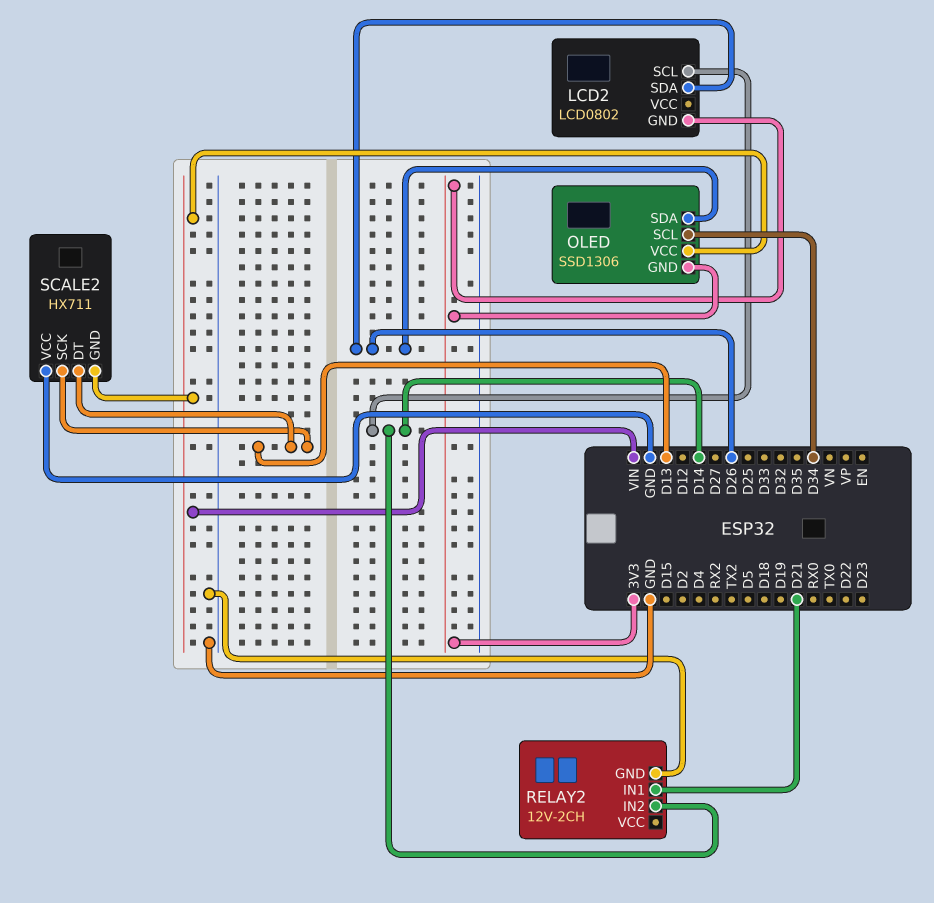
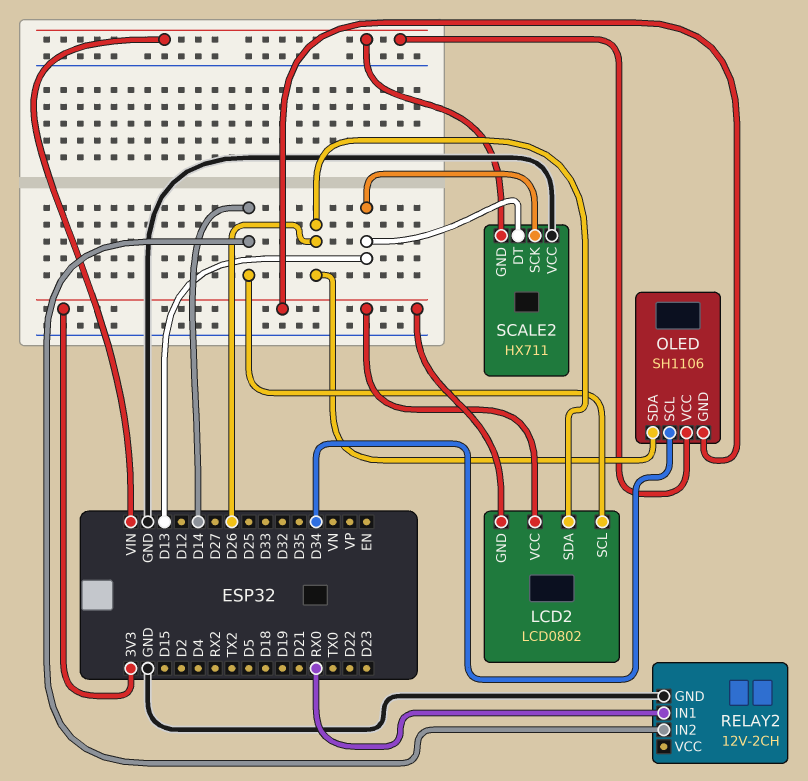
LCD2 pin VCC: none -> 3V3
OLED: SSD1306 -> SH1106
RELAY2 pin IN1: D21 -> RX0

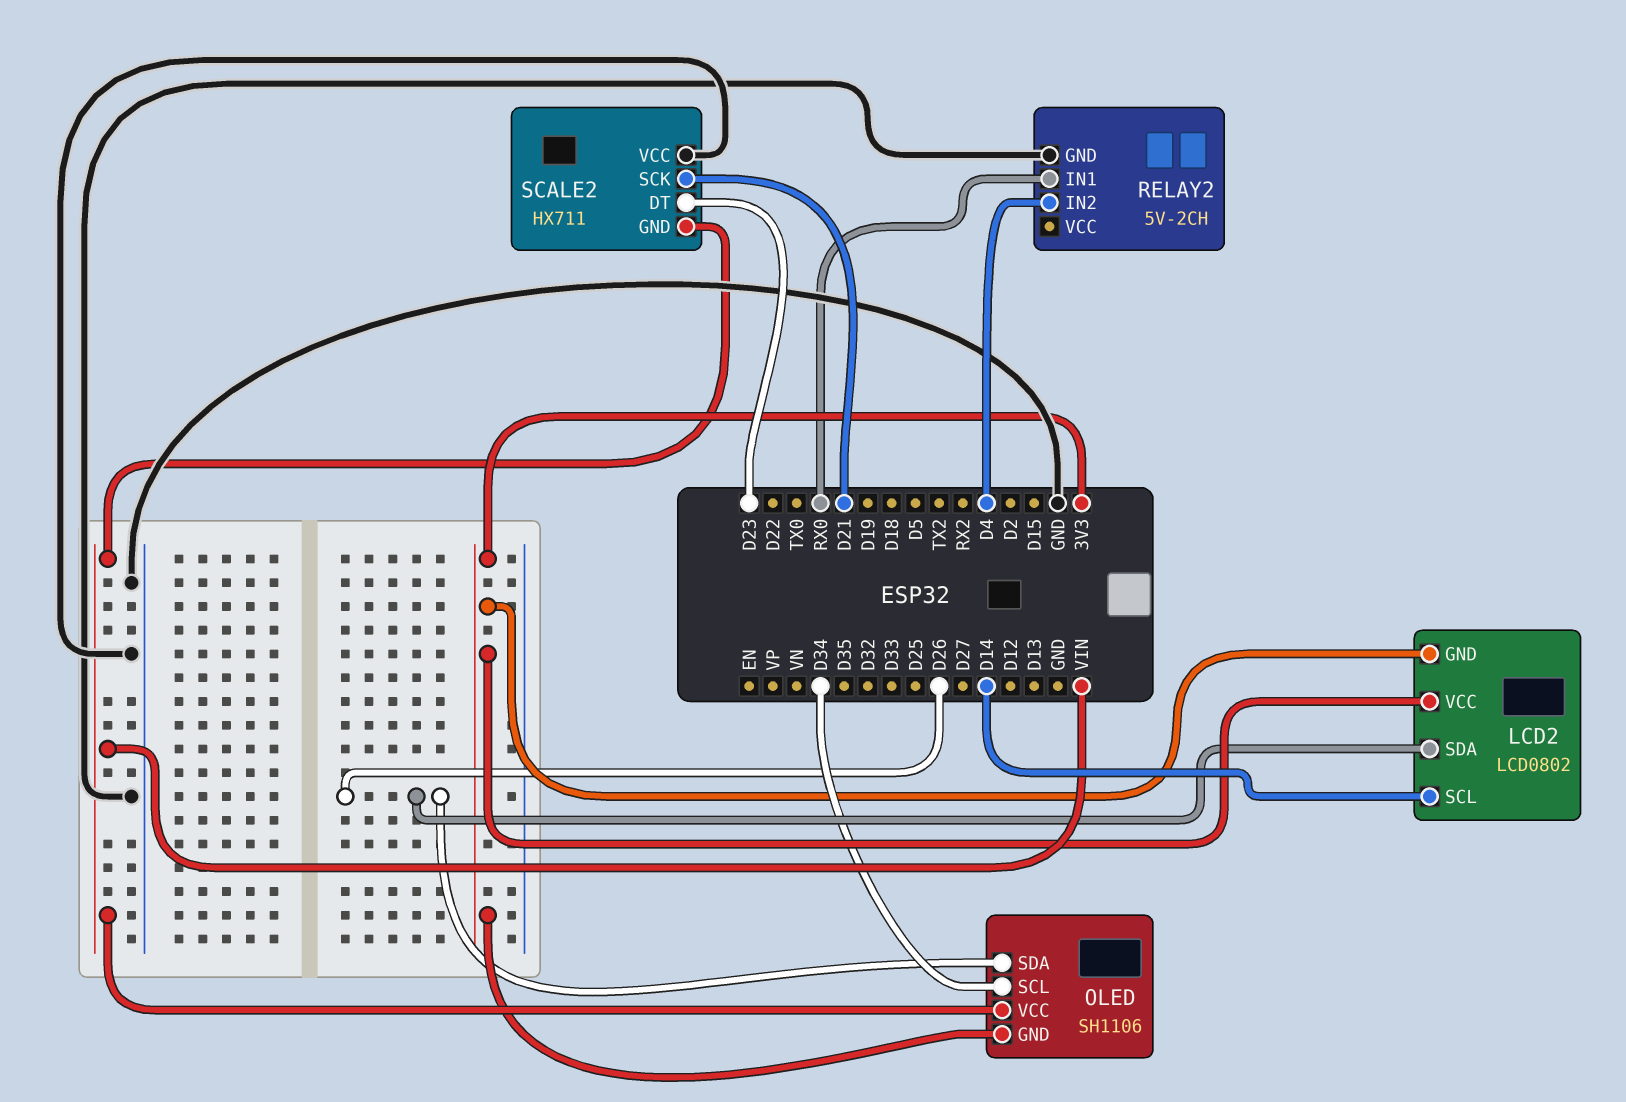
RELAY2: 12V-2CH -> 5V-2CH
RELAY2 pin IN2: D14 -> D4
SCALE2 pin DT: D13 -> D23
SCALE2 pin SCK: D13 -> D21

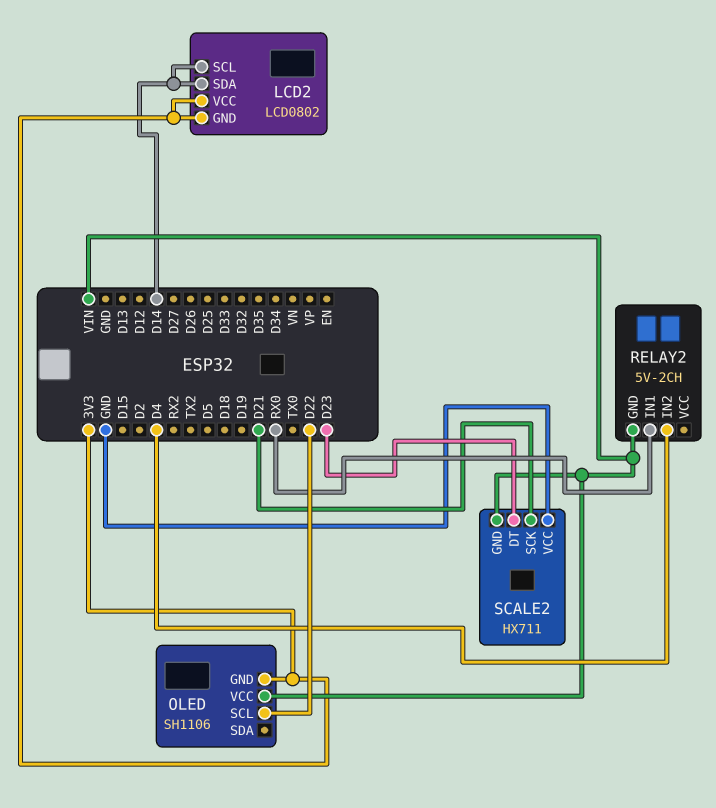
LCD2 pin SDA: D26 -> D14
OLED pin SCL: D34 -> D22
OLED pin SDA: D26 -> none
RELAY2 pin GND: GND -> VIN

